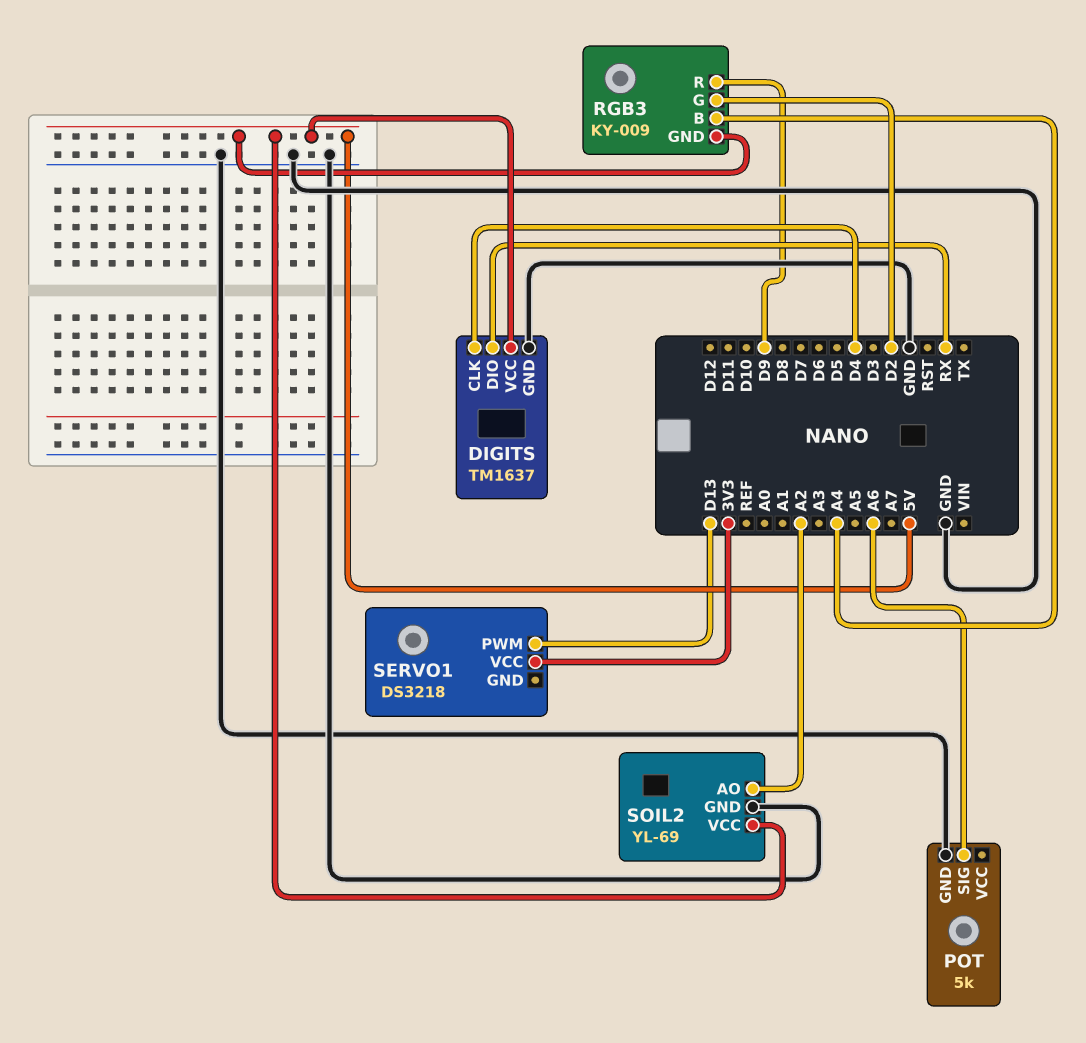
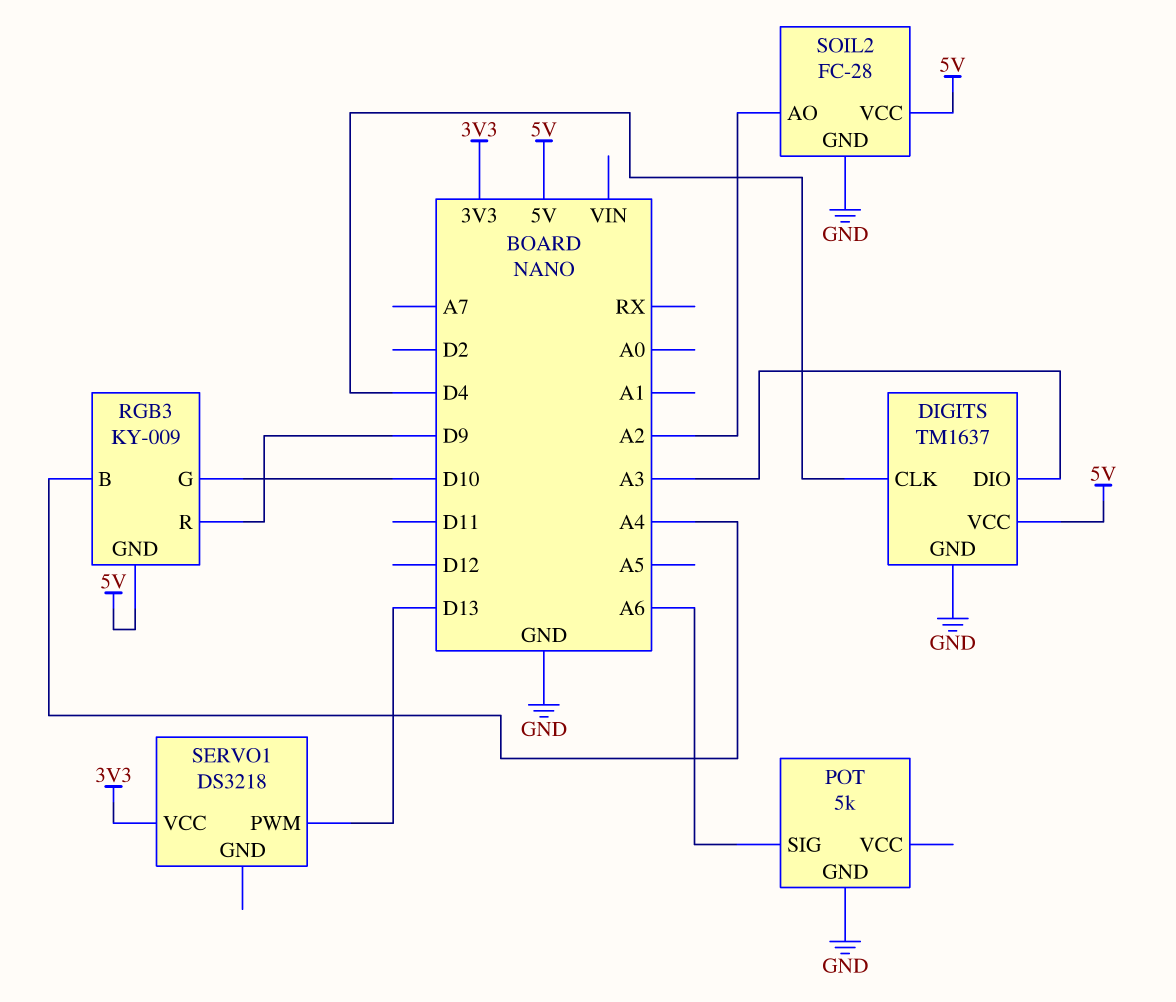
DIGITS pin DIO: RX -> A3
RGB3 pin G: D2 -> D10
SOIL2: YL-69 -> FC-28

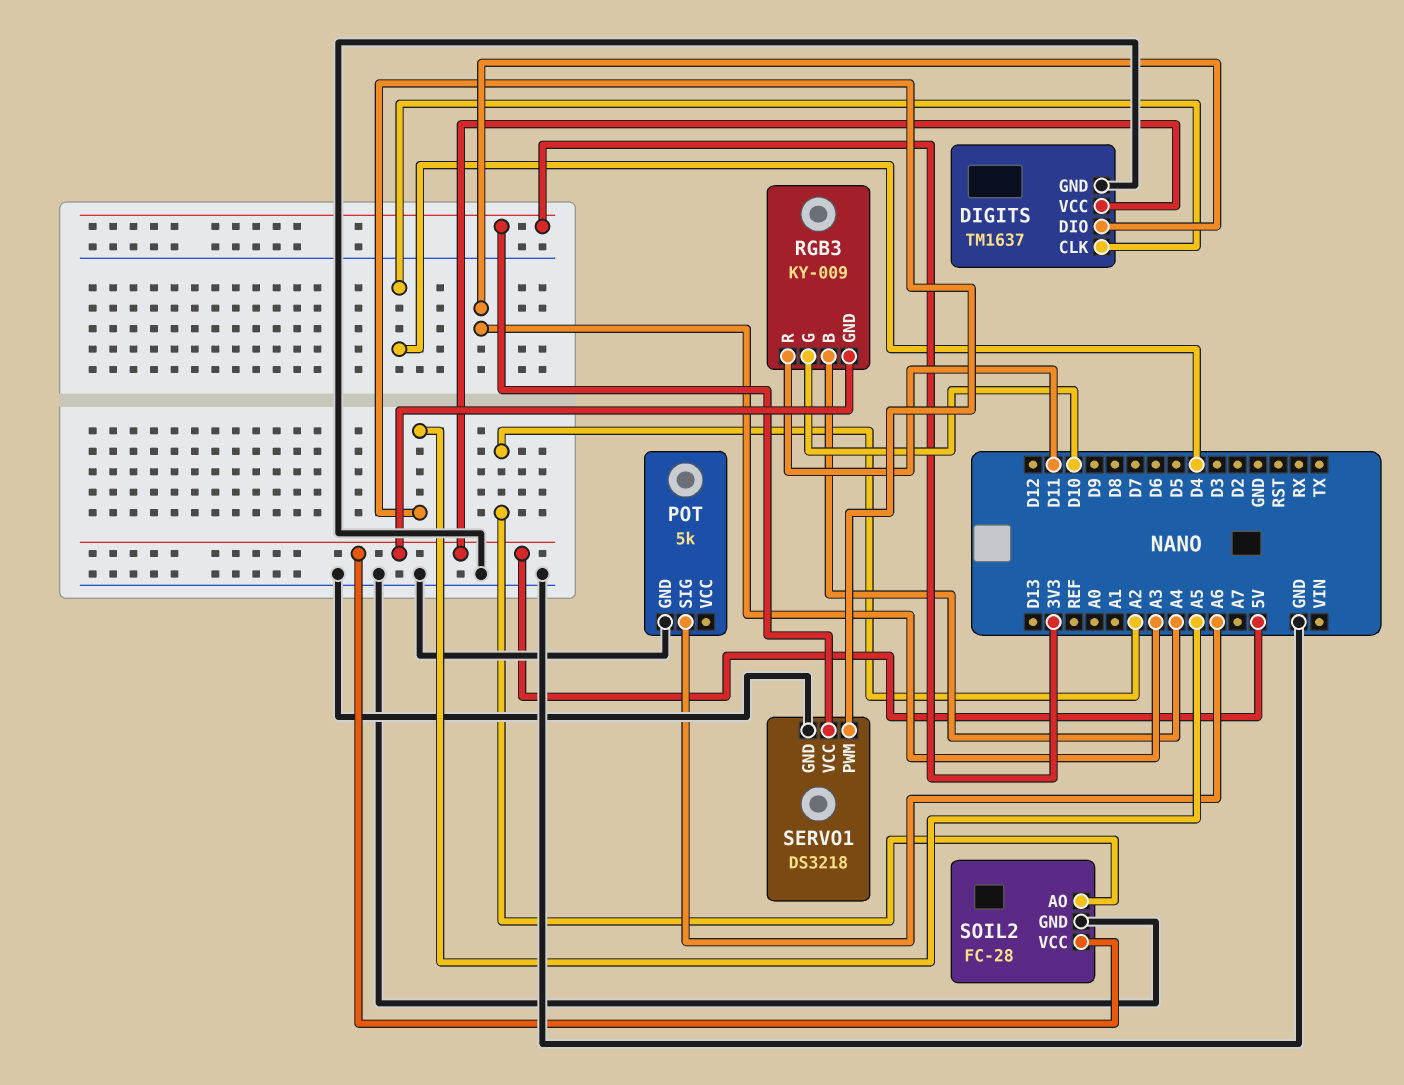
RGB3 pin R: D9 -> D11
SERVO1 pin GND: none -> GND
SERVO1 pin PWM: D13 -> A5

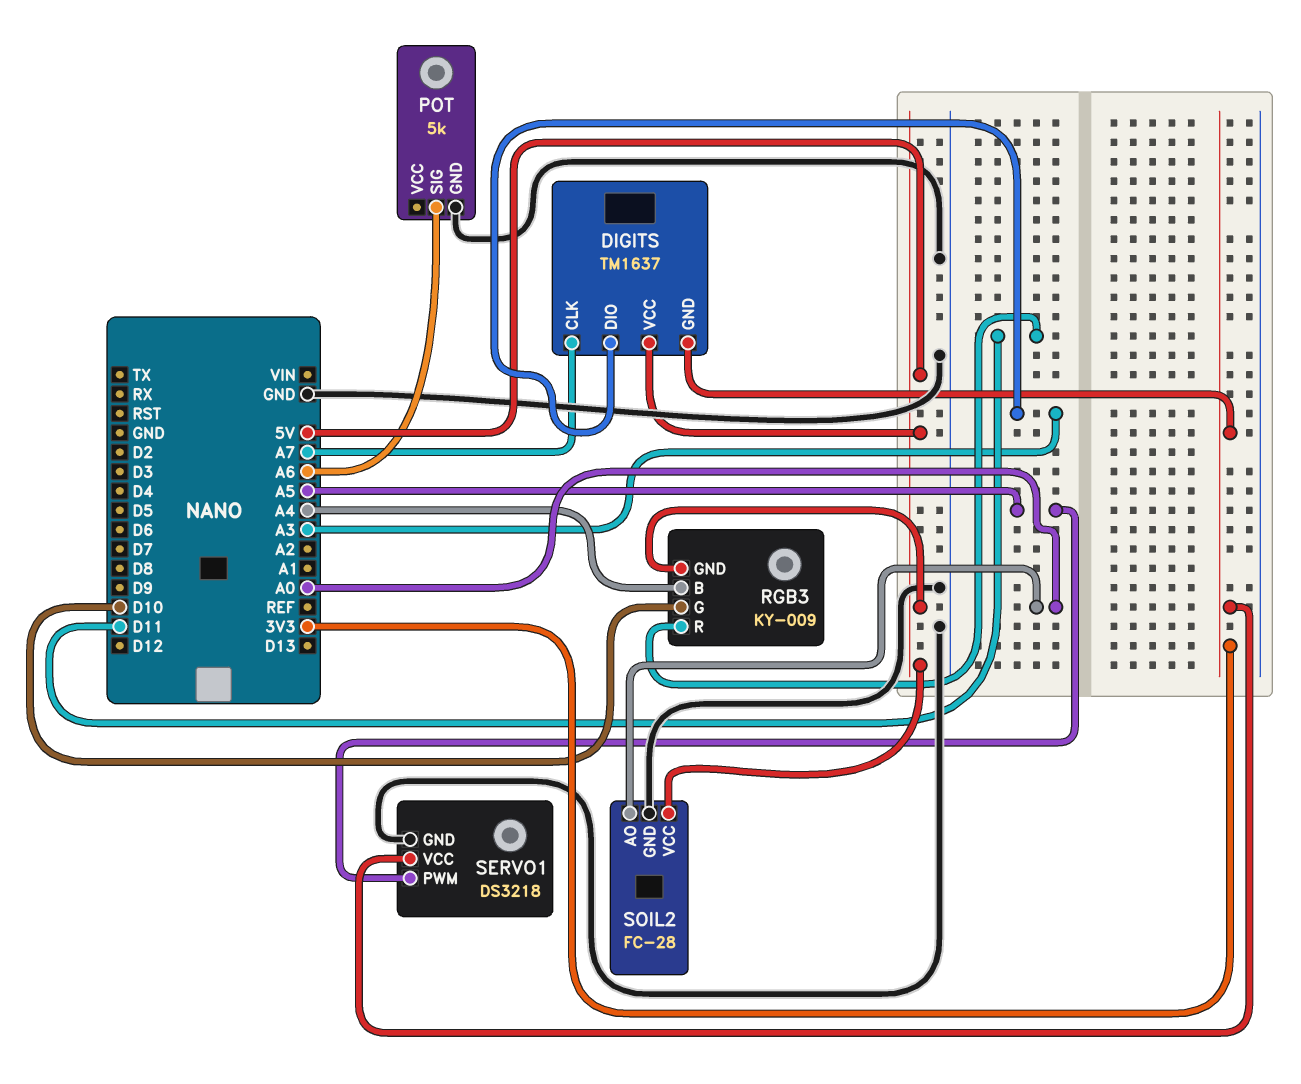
DIGITS pin CLK: D4 -> A7
DIGITS pin GND: GND -> 3V3
SOIL2 pin AO: A2 -> A0

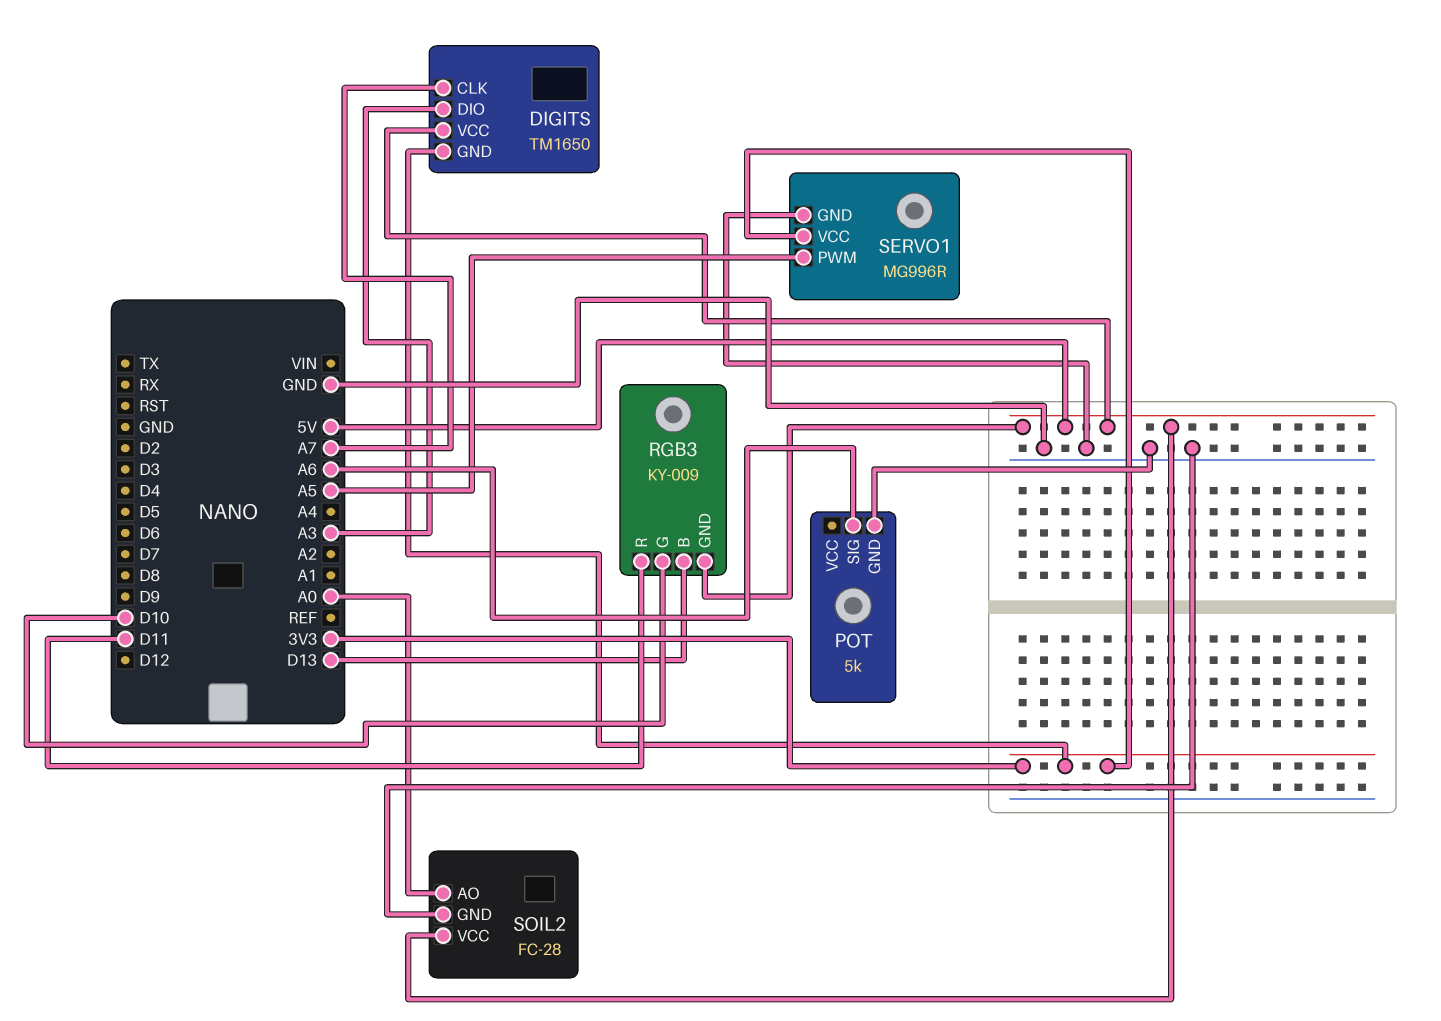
DIGITS: TM1637 -> TM1650
RGB3 pin B: A4 -> D13
SERVO1: DS3218 -> MG996R

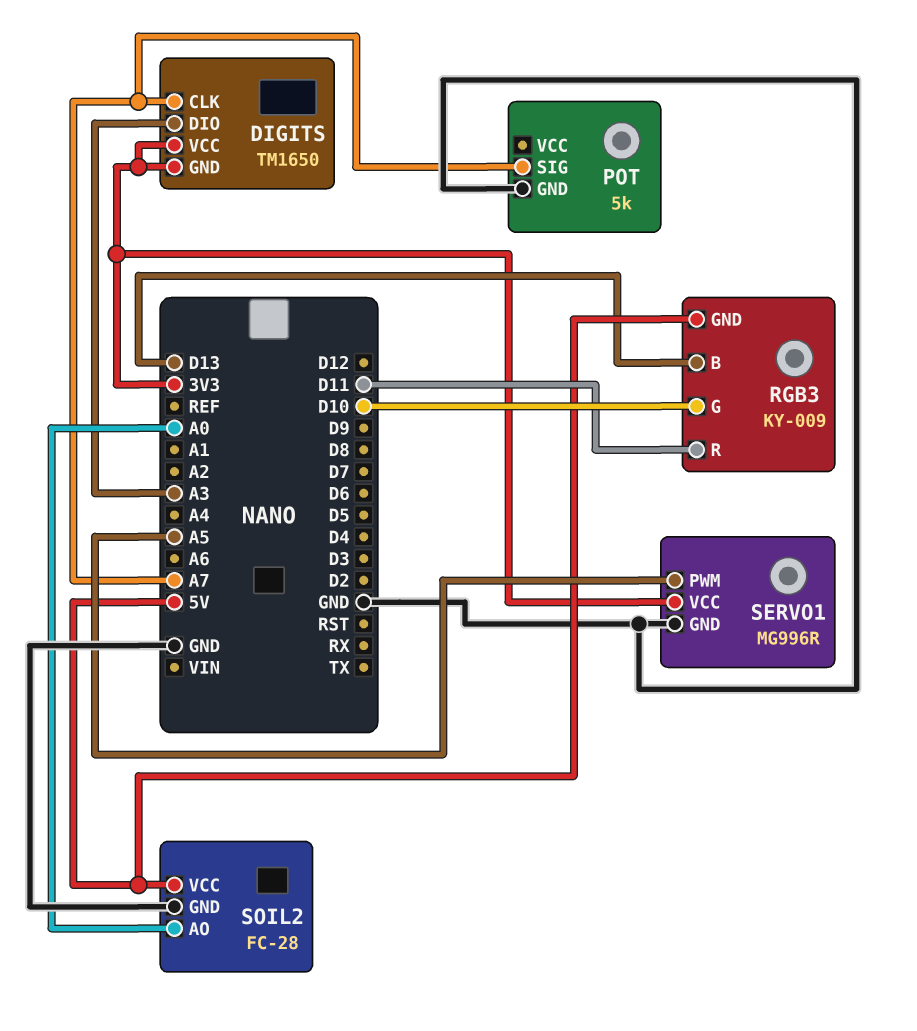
DIGITS pin VCC: 5V -> 3V3
POT pin SIG: A6 -> A7

